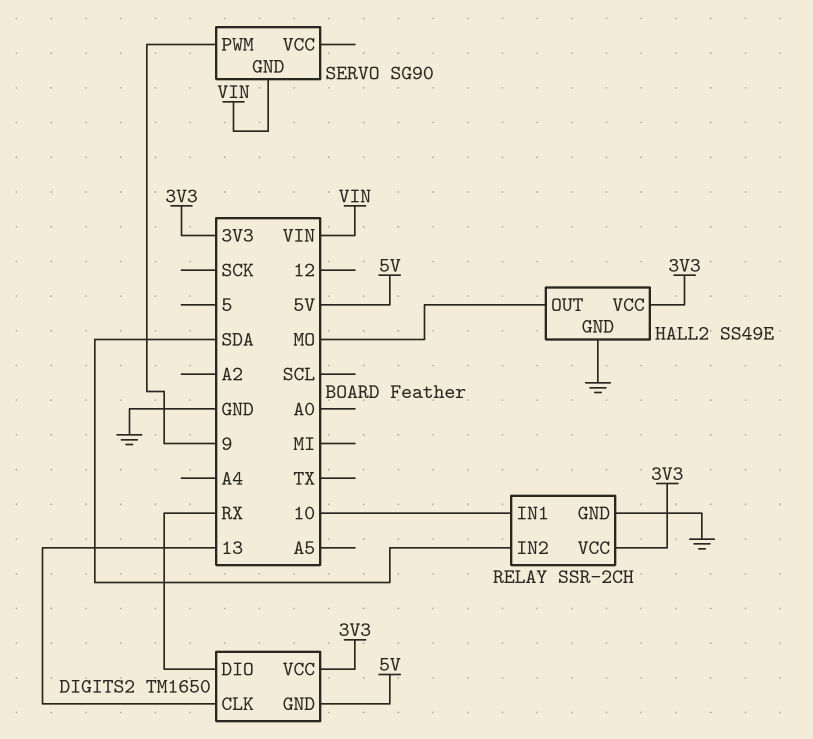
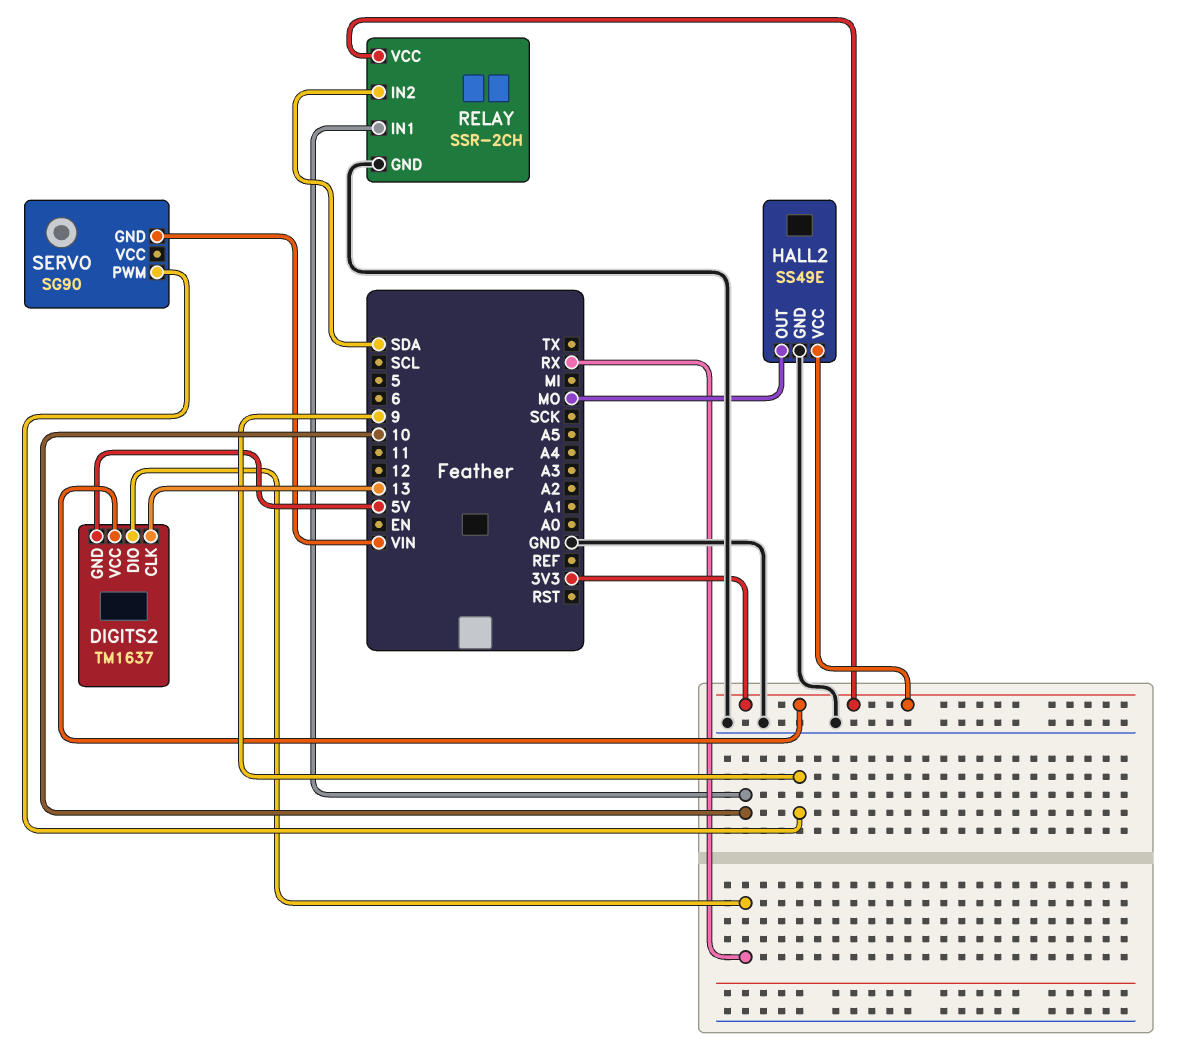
DIGITS2: TM1650 -> TM1637

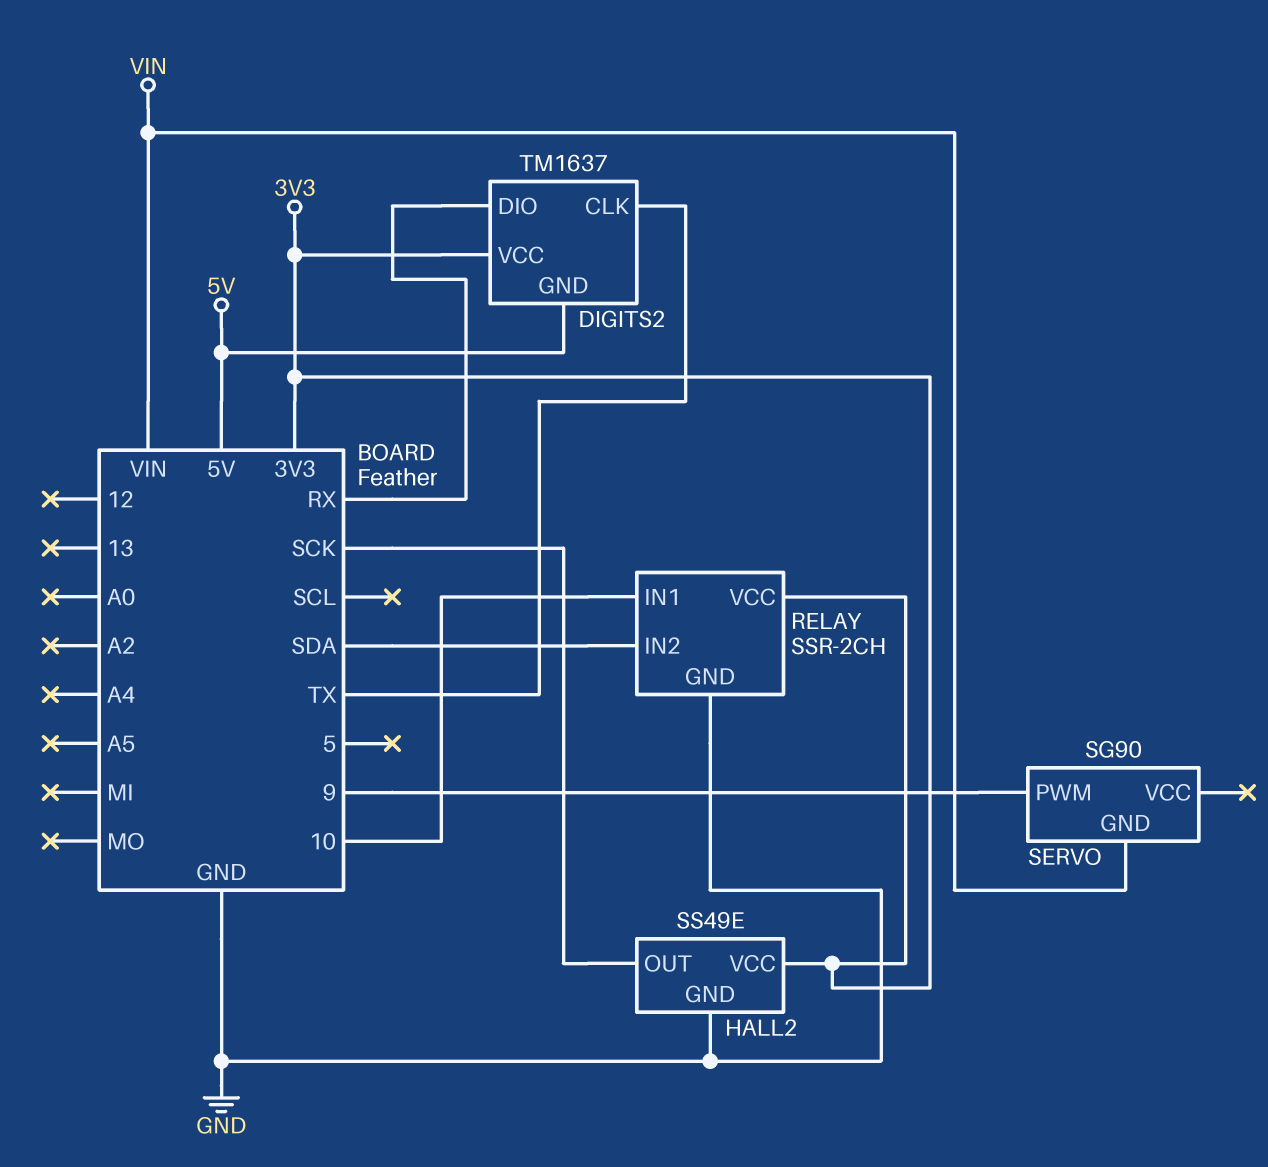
DIGITS2 pin CLK: 13 -> TX
HALL2 pin OUT: MO -> SCK

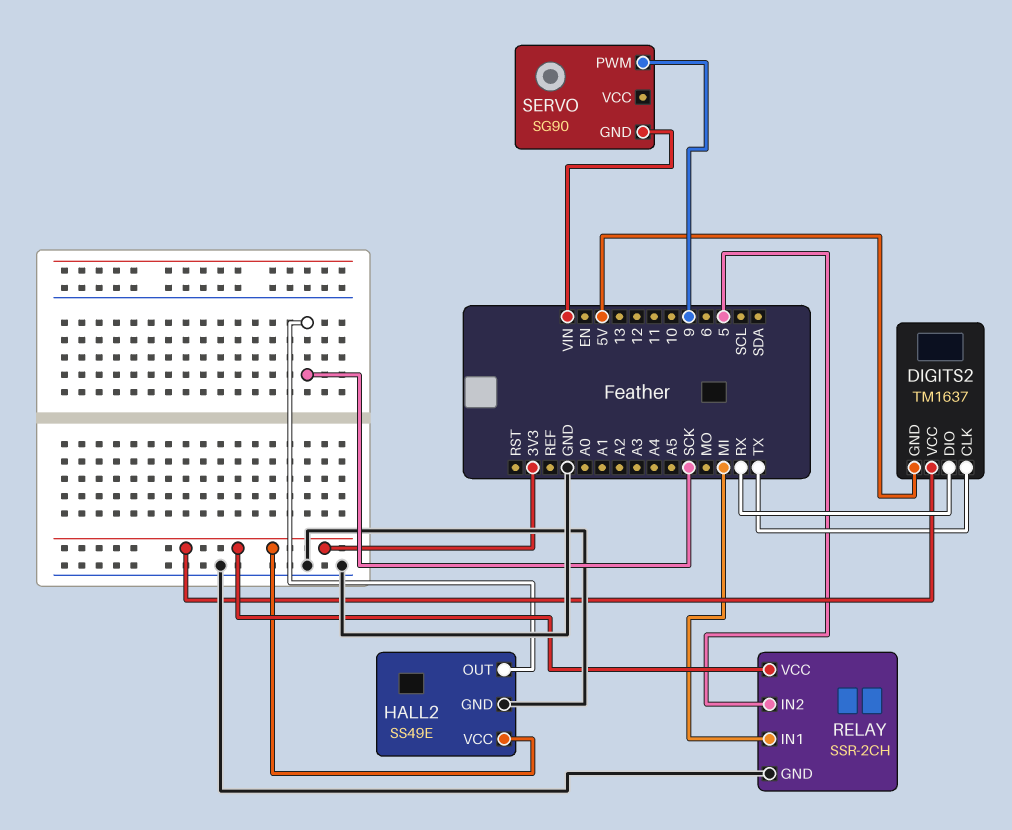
RELAY pin IN1: 10 -> MI
RELAY pin IN2: SDA -> 5

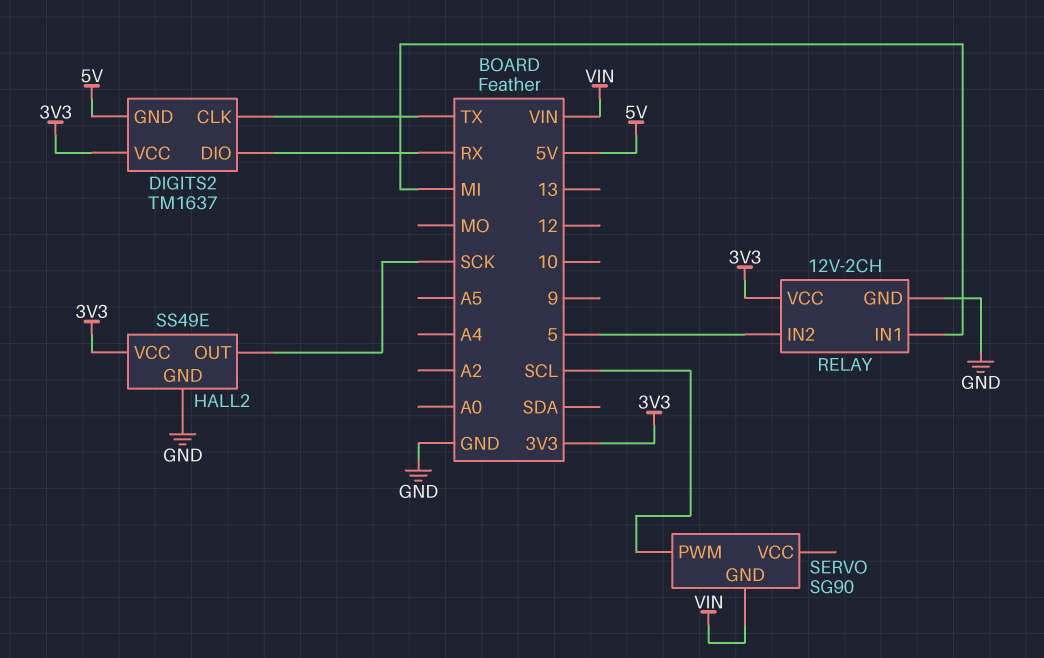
RELAY: SSR-2CH -> 12V-2CH
SERVO pin PWM: 9 -> SCL

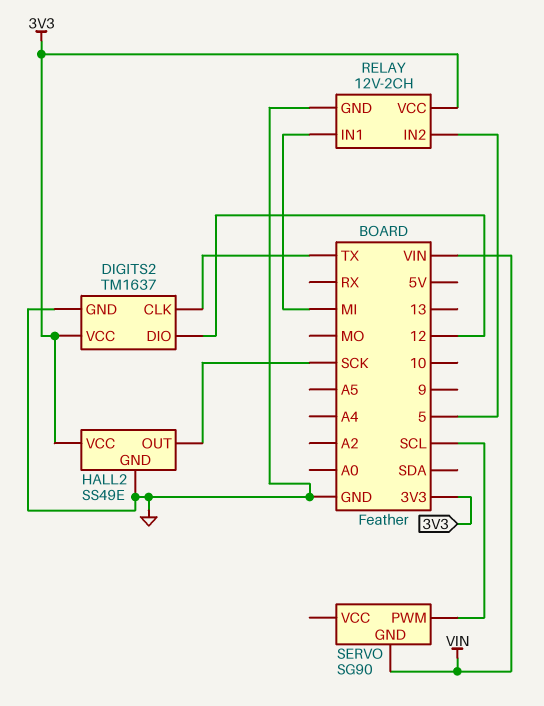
DIGITS2 pin DIO: RX -> 12
DIGITS2 pin GND: 5V -> GND

